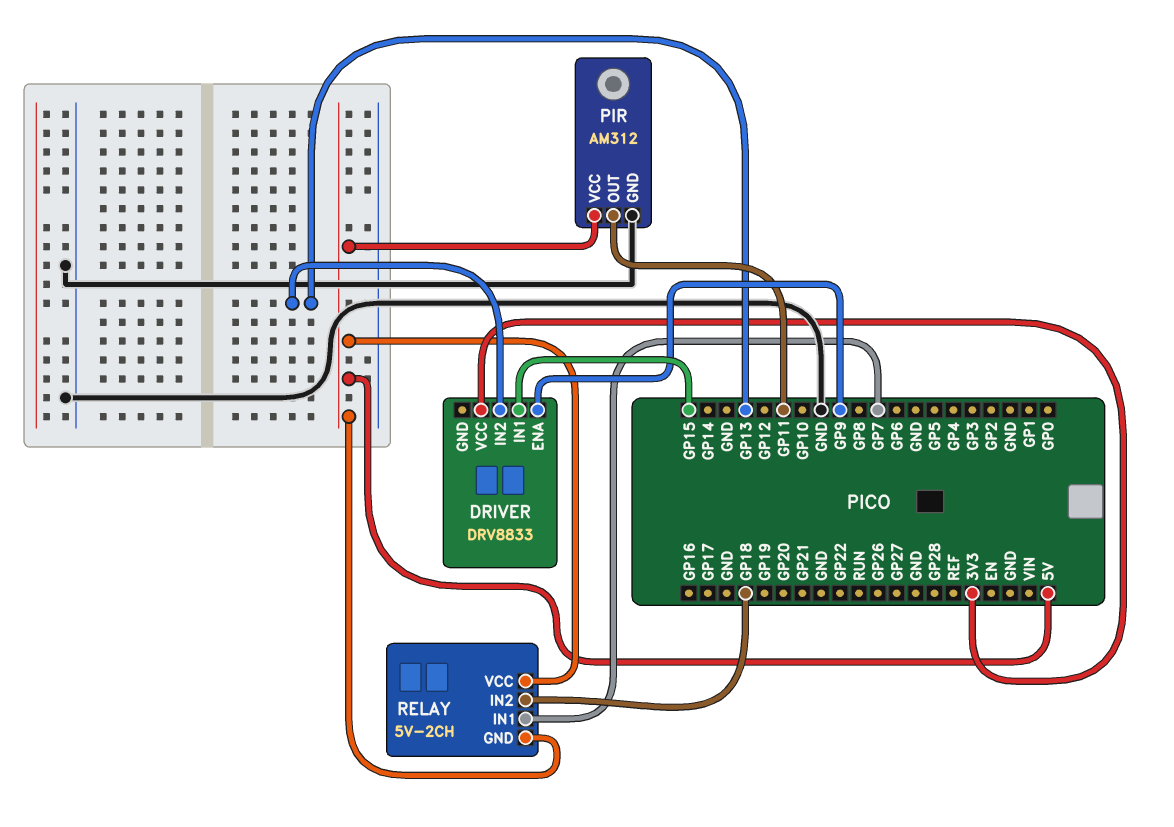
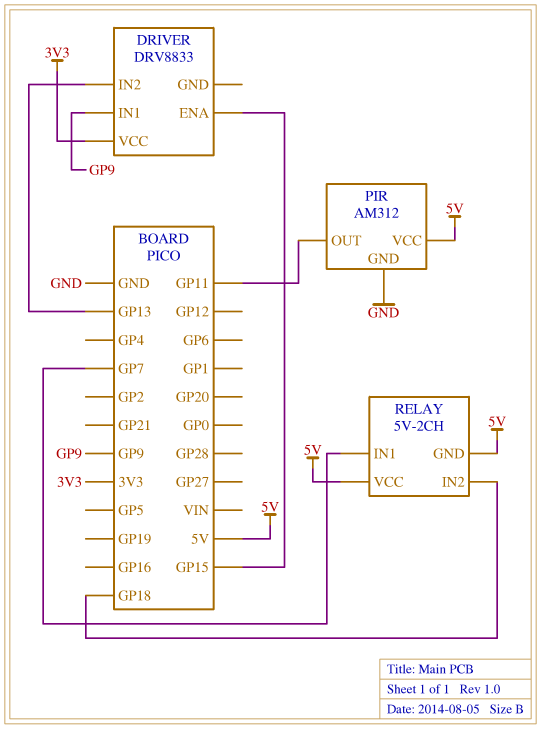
DRIVER pin ENA: GP9 -> GP15
DRIVER pin IN1: GP15 -> GP9

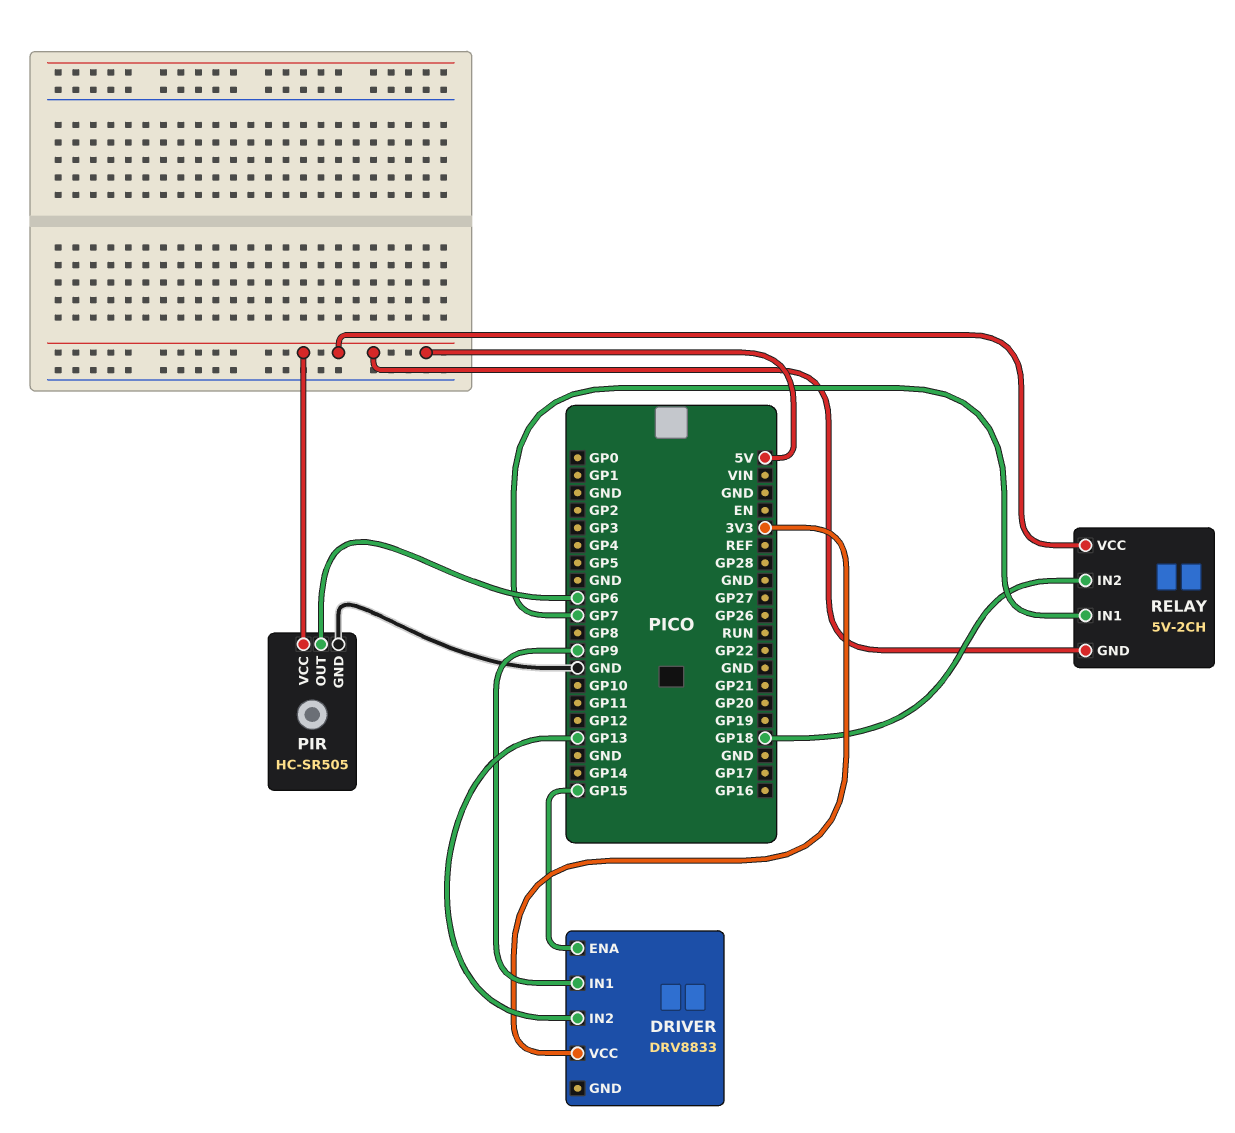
PIR: AM312 -> HC-SR505
PIR pin OUT: GP11 -> GP6

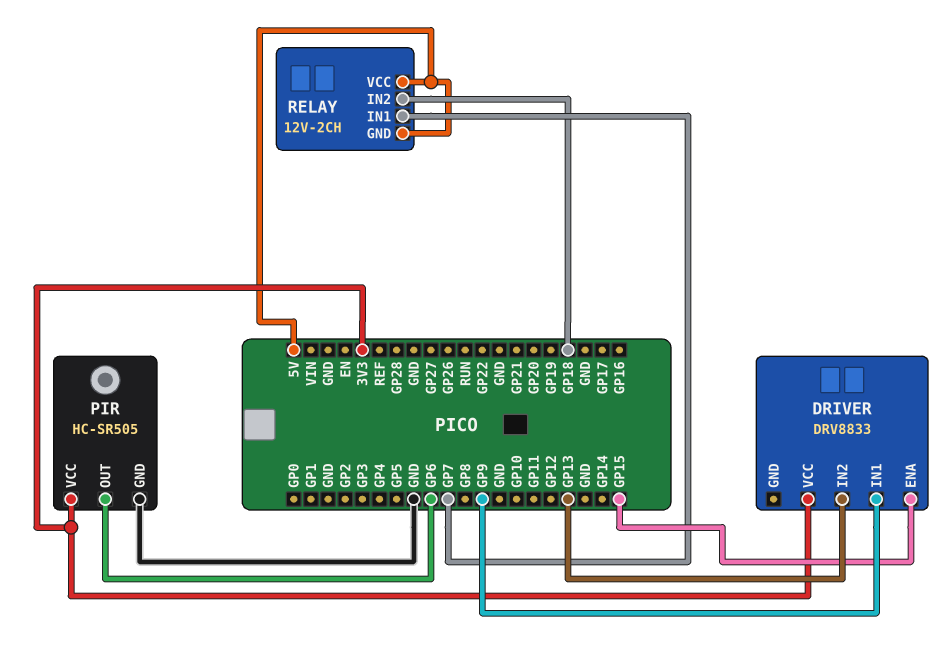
PIR pin VCC: 5V -> 3V3
RELAY: 5V-2CH -> 12V-2CH

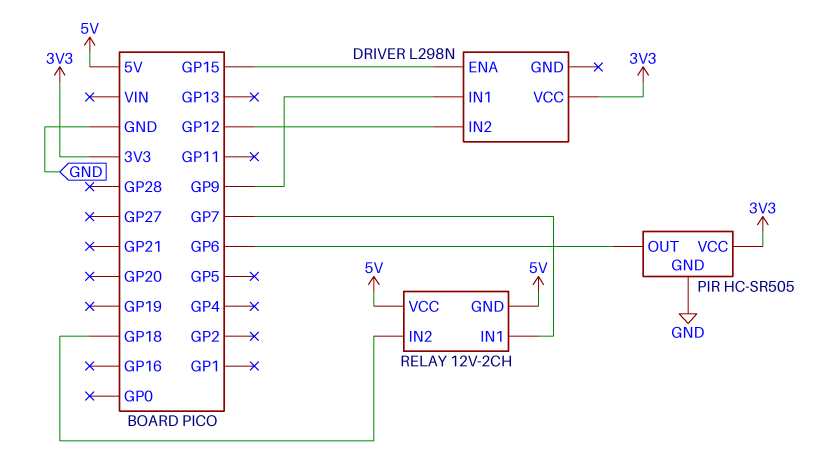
DRIVER: DRV8833 -> L298N
DRIVER pin IN2: GP13 -> GP12

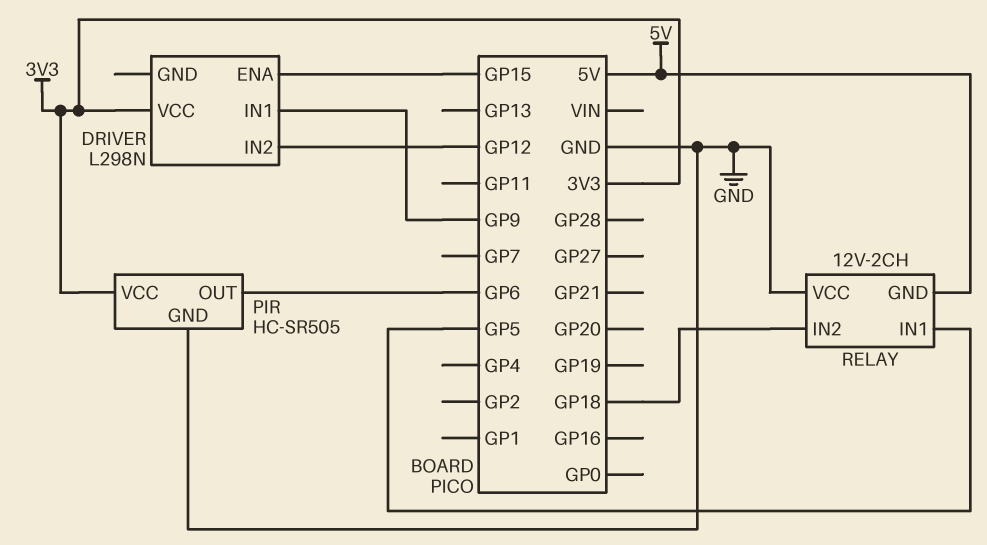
RELAY pin IN1: GP7 -> GP5
RELAY pin VCC: 5V -> GND

